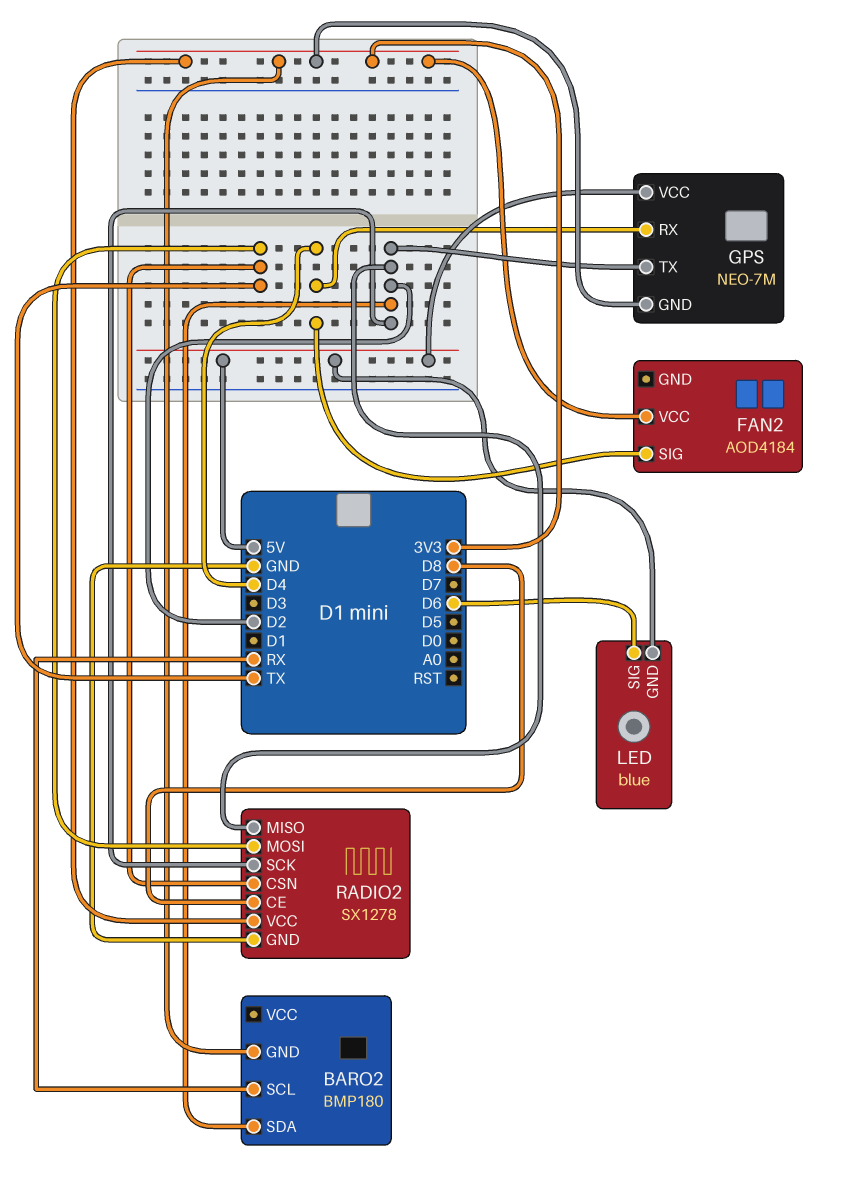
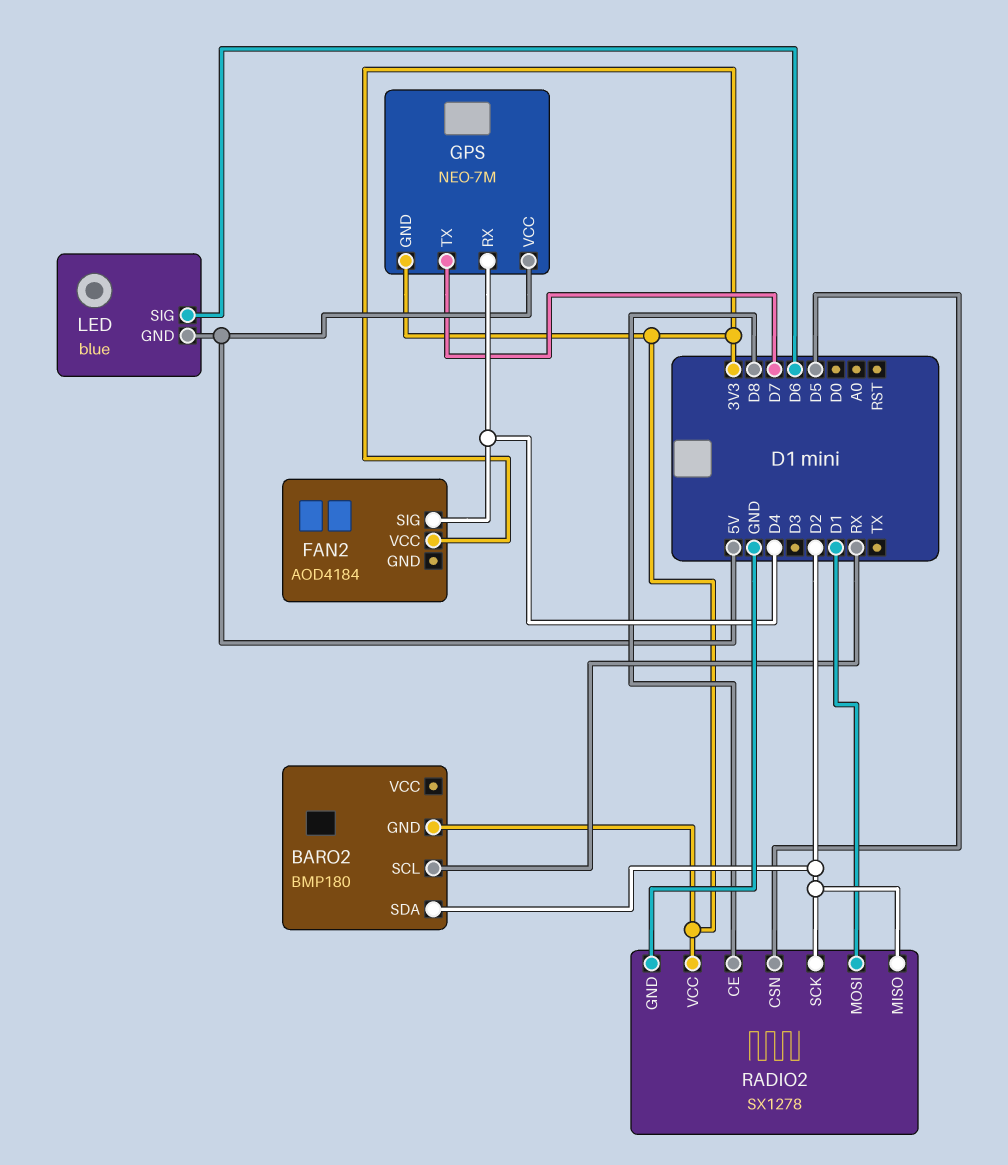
GPS pin TX: D2 -> D7
RADIO2 pin CSN: TX -> D5
RADIO2 pin MOSI: TX -> D1

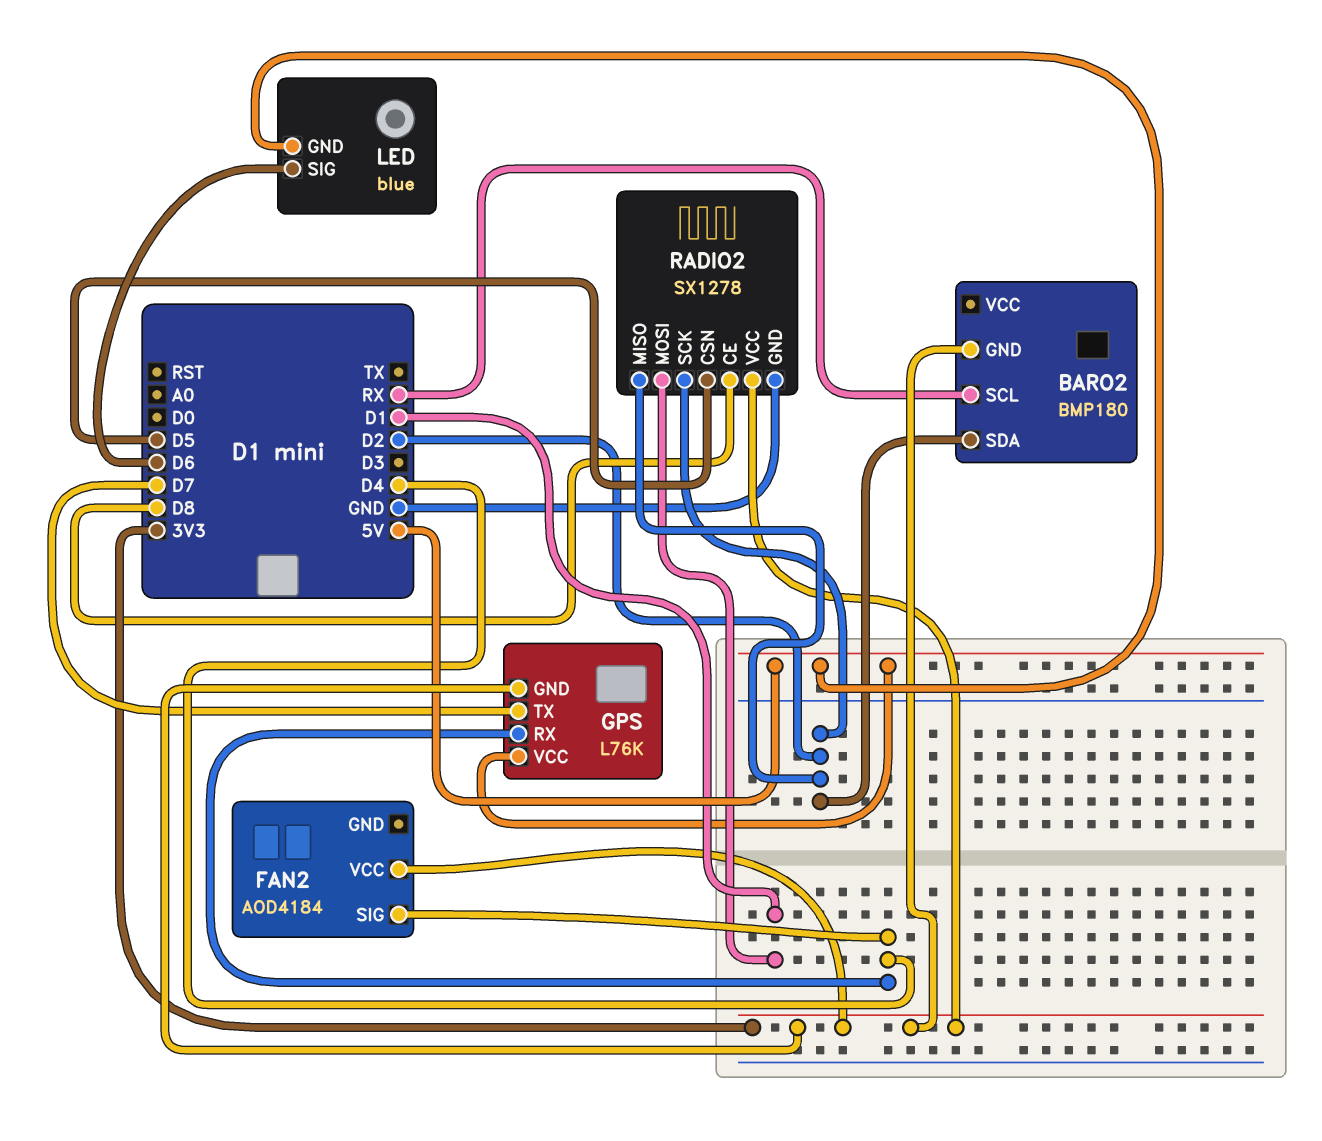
GPS: NEO-7M -> L76K

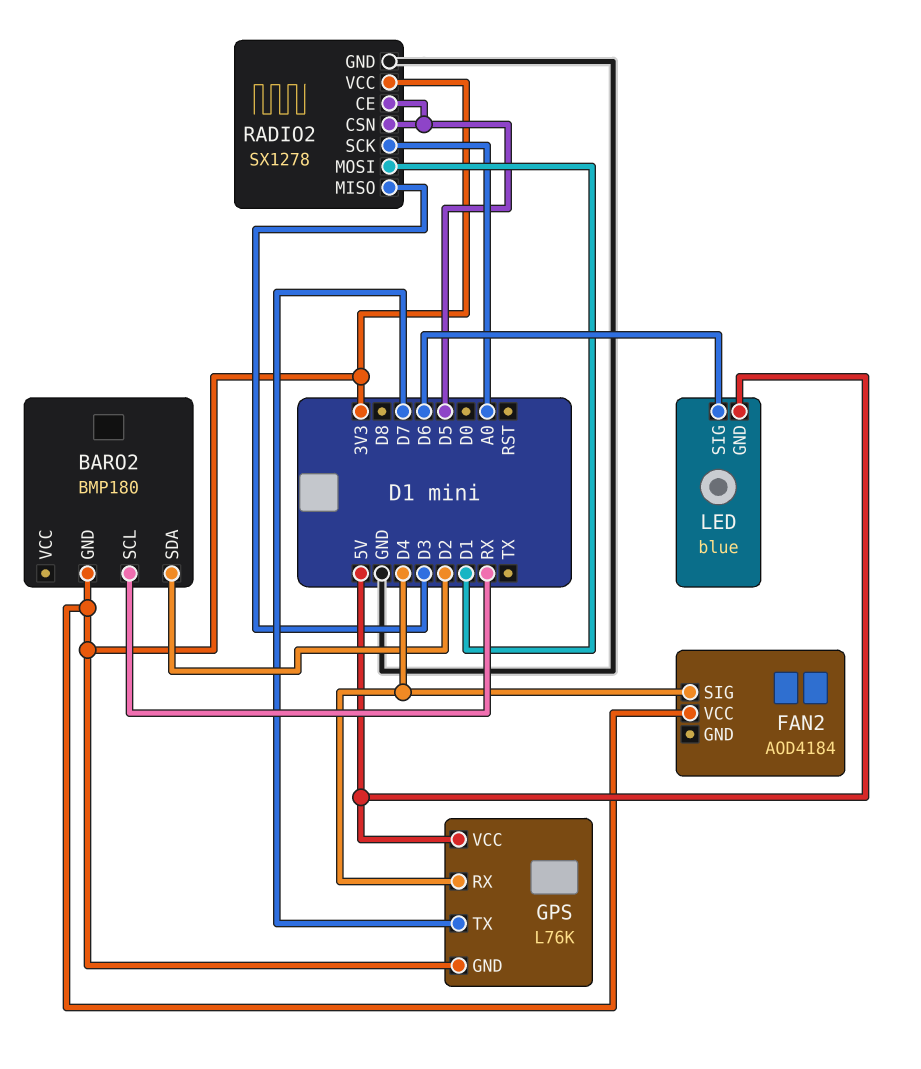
RADIO2 pin CE: D8 -> D5
RADIO2 pin MISO: D2 -> D3
RADIO2 pin SCK: D2 -> A0

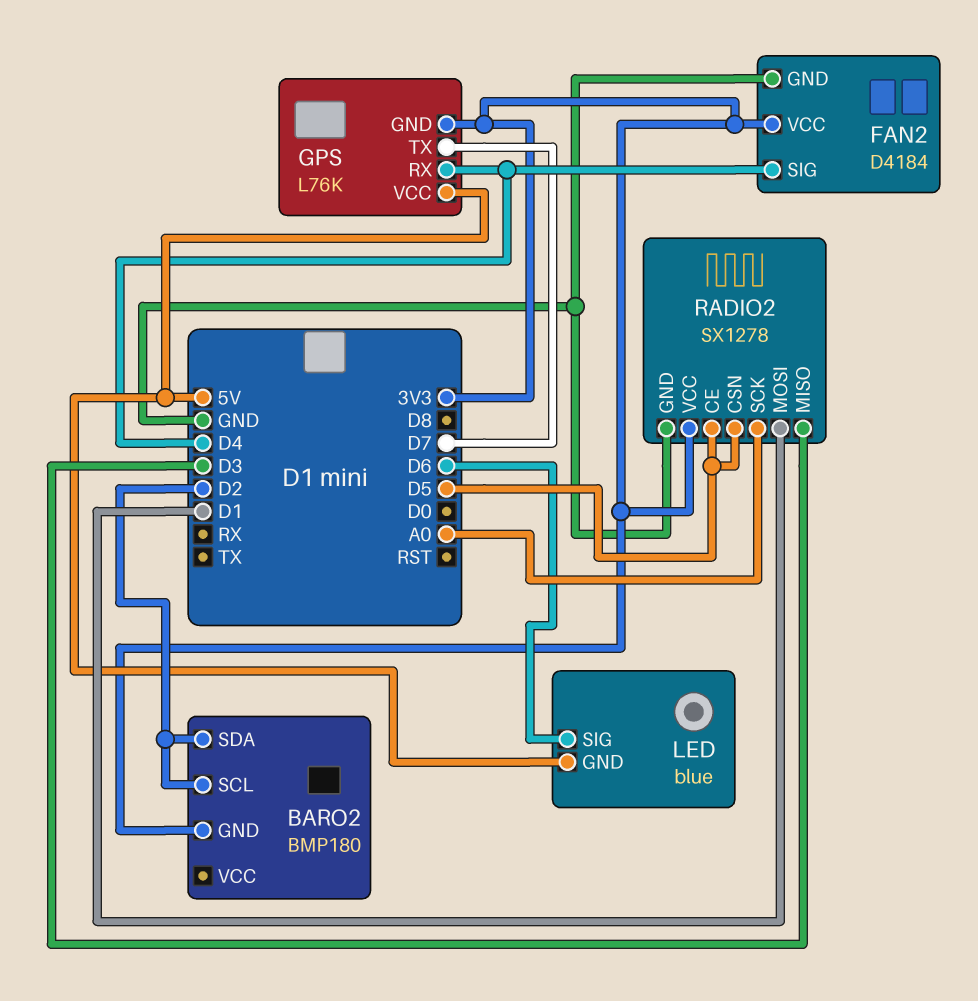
BARO2 pin SCL: RX -> D2
FAN2: AOD4184 -> D4184
FAN2 pin GND: none -> GND

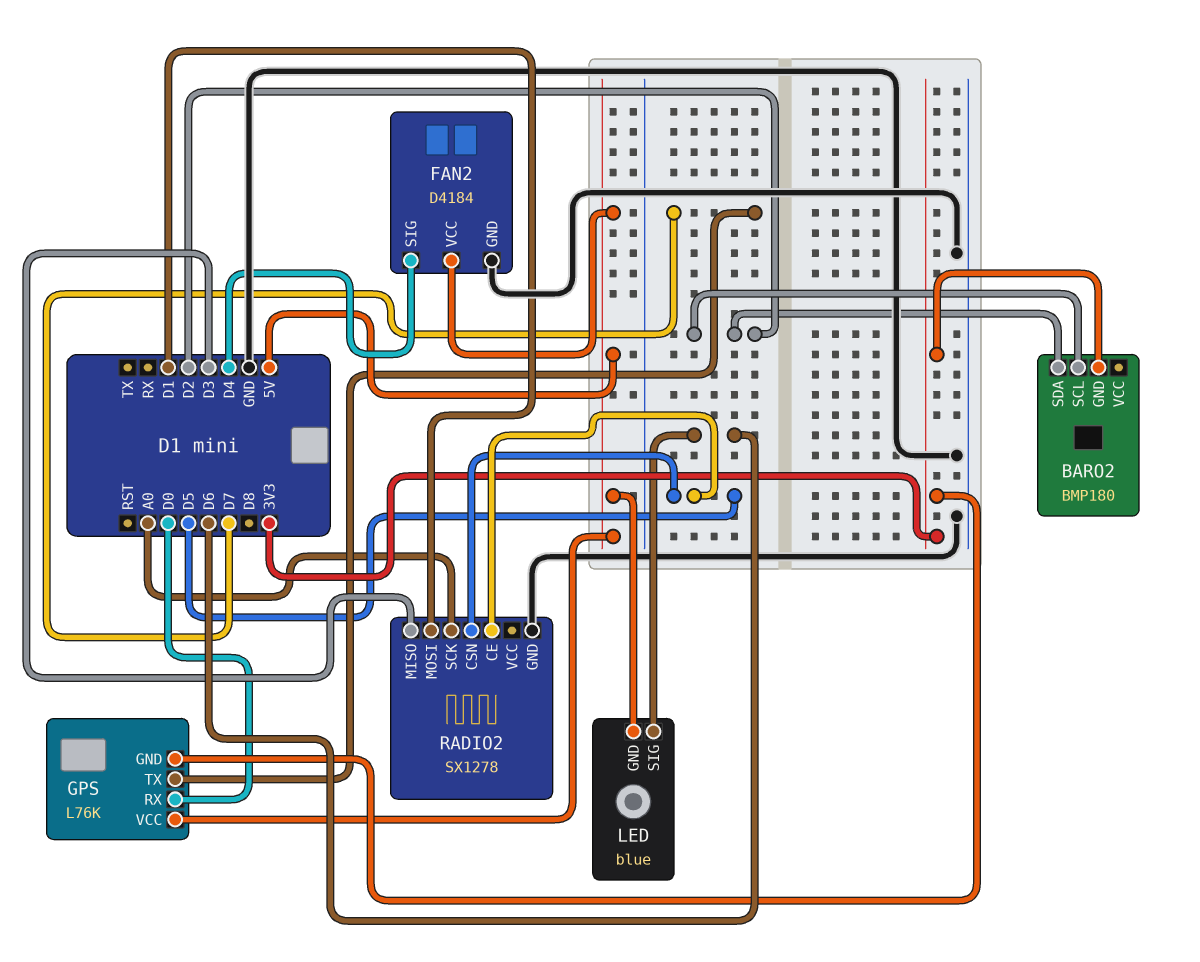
FAN2 pin VCC: 3V3 -> 5V
GPS pin RX: D4 -> D0
RADIO2 pin VCC: 3V3 -> none

